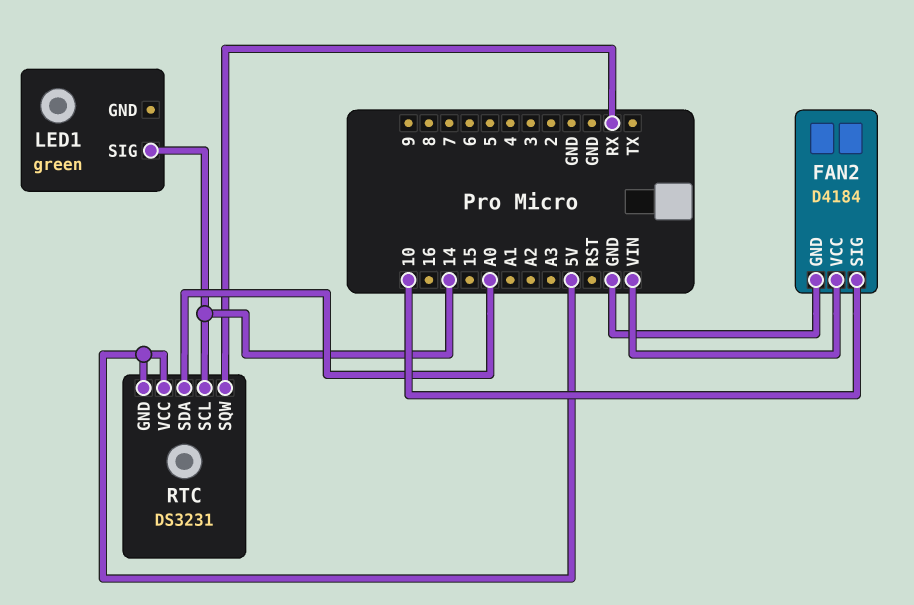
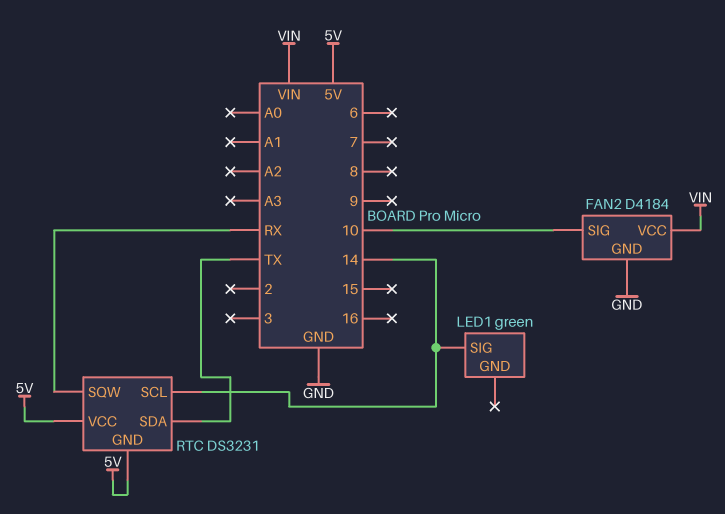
RTC pin SDA: A0 -> TX

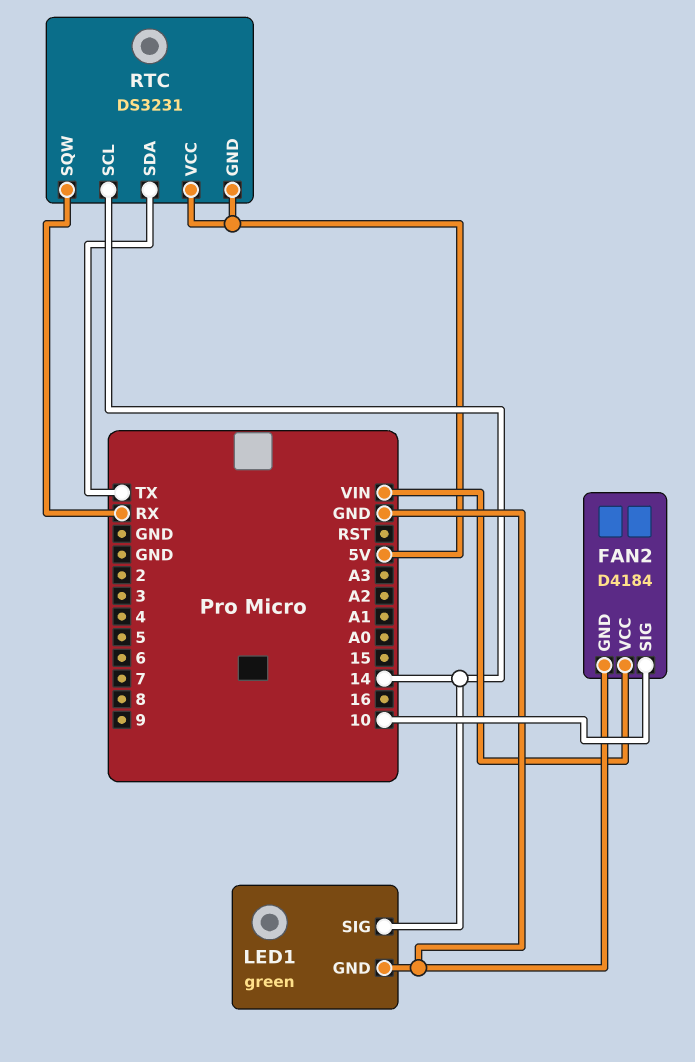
LED1 pin GND: none -> GND

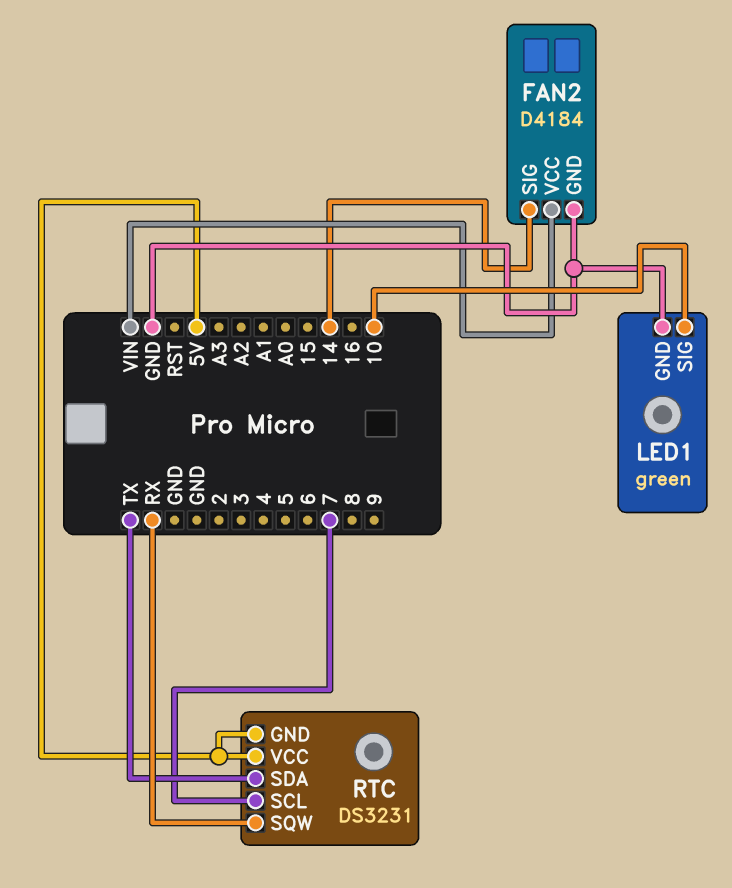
FAN2 pin SIG: 10 -> 14
LED1 pin SIG: 14 -> 10
RTC pin SCL: 14 -> 7

